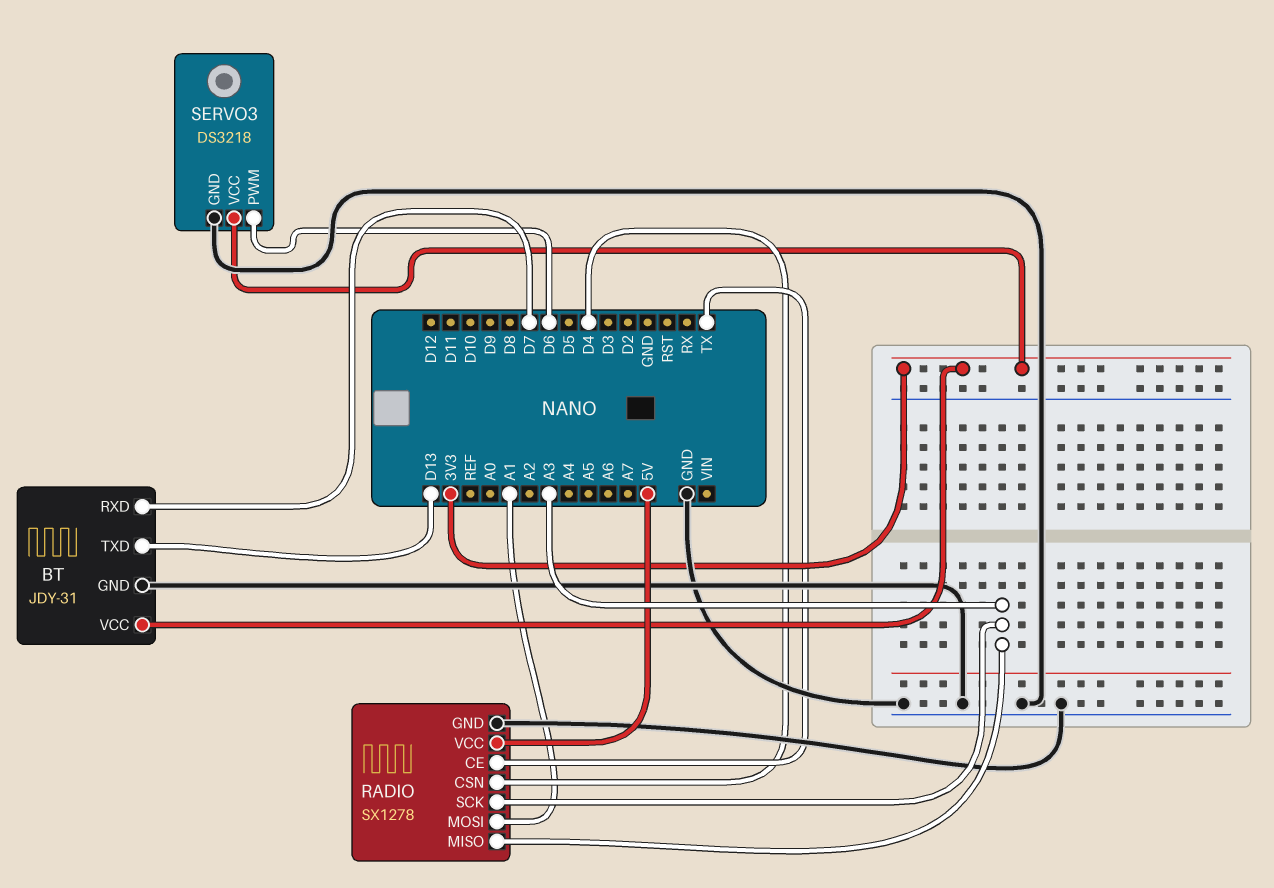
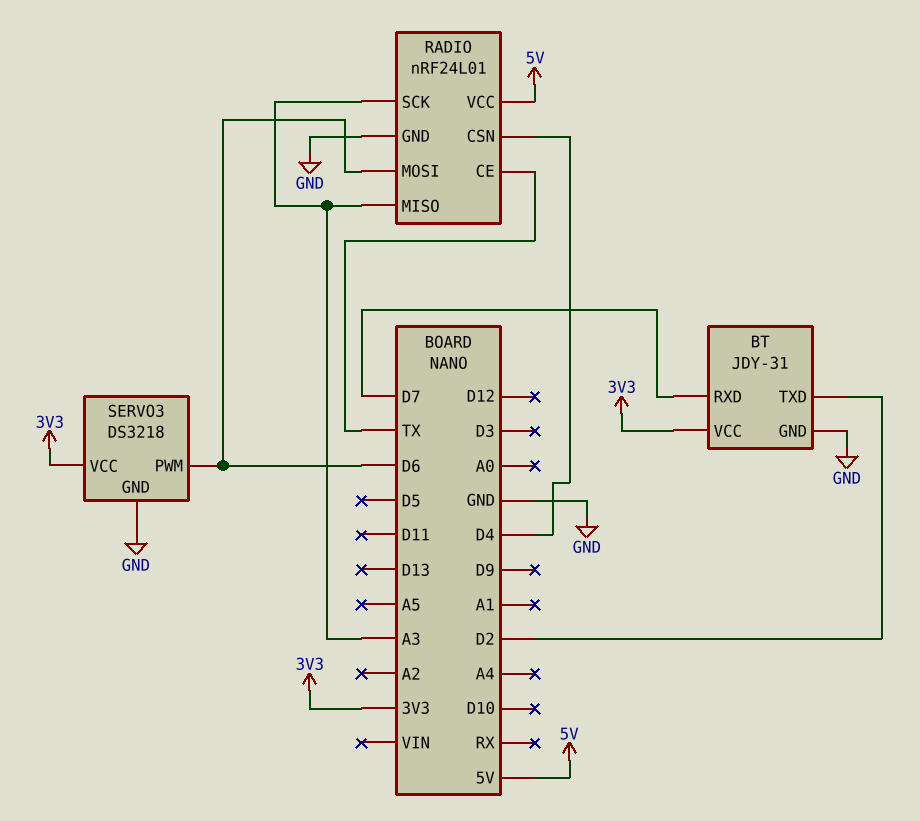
BT pin TXD: D13 -> D2
RADIO: SX1278 -> nRF24L01
RADIO pin MOSI: A1 -> D6

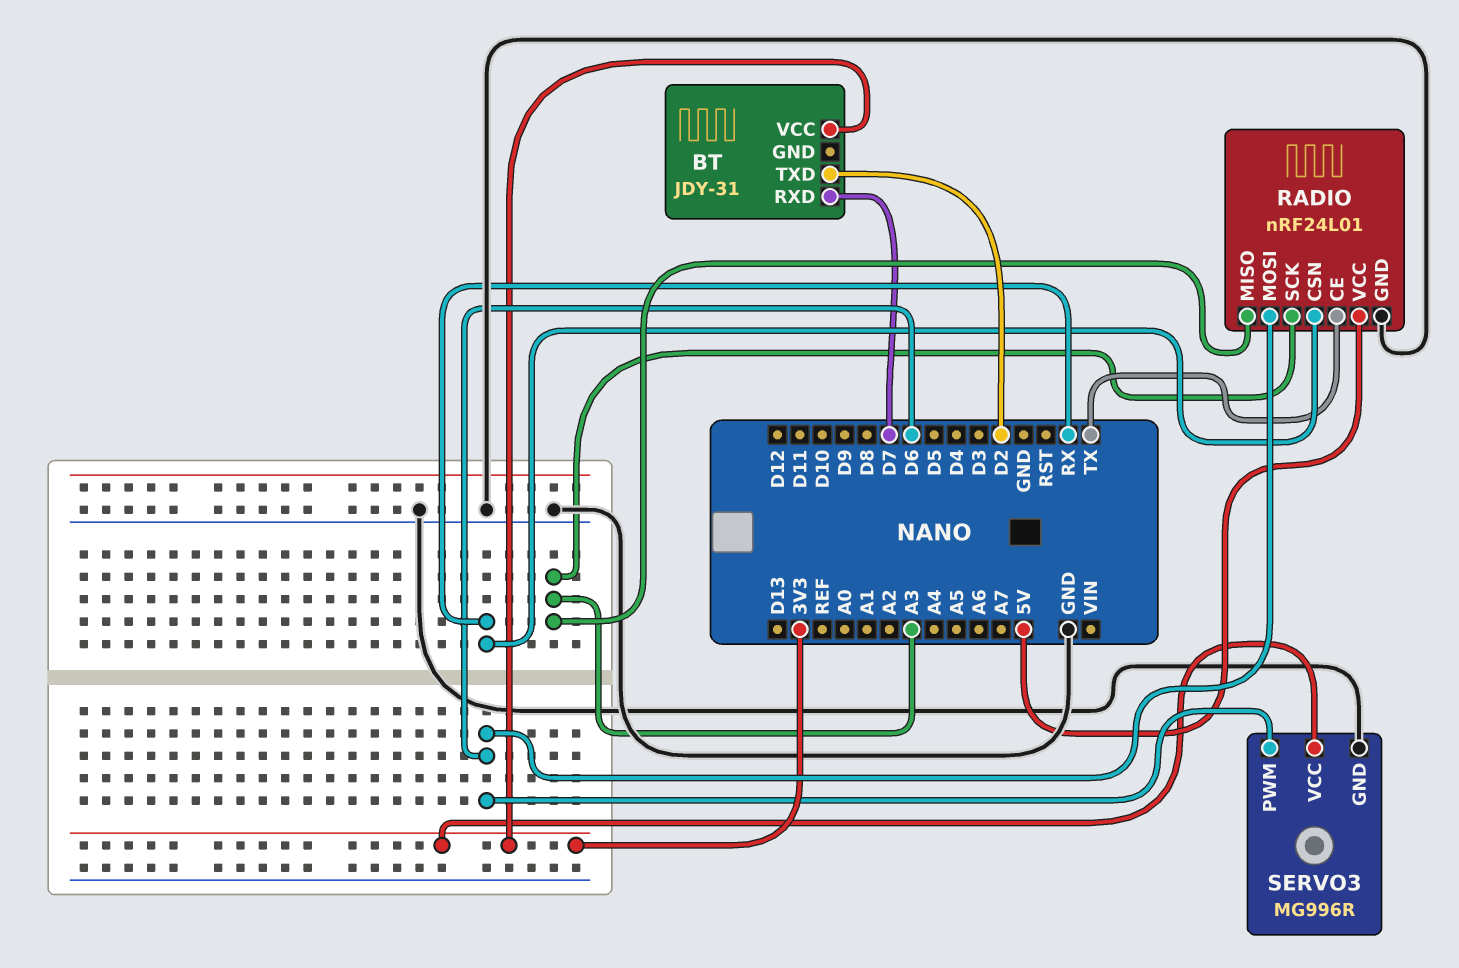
BT pin GND: GND -> none
RADIO pin CSN: D4 -> RX
SERVO3: DS3218 -> MG996R

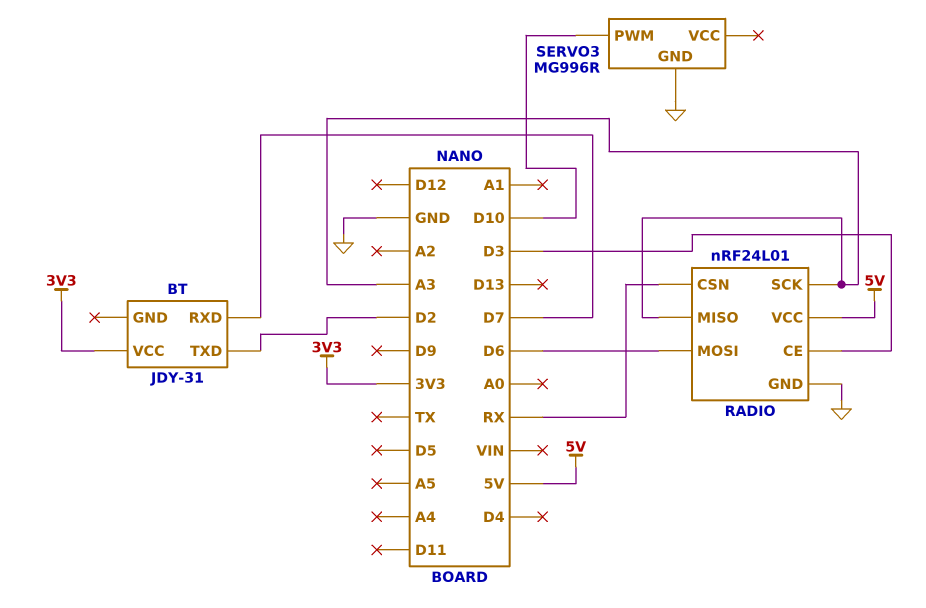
RADIO pin CE: TX -> D3
SERVO3 pin PWM: D6 -> D10
SERVO3 pin VCC: 3V3 -> none

